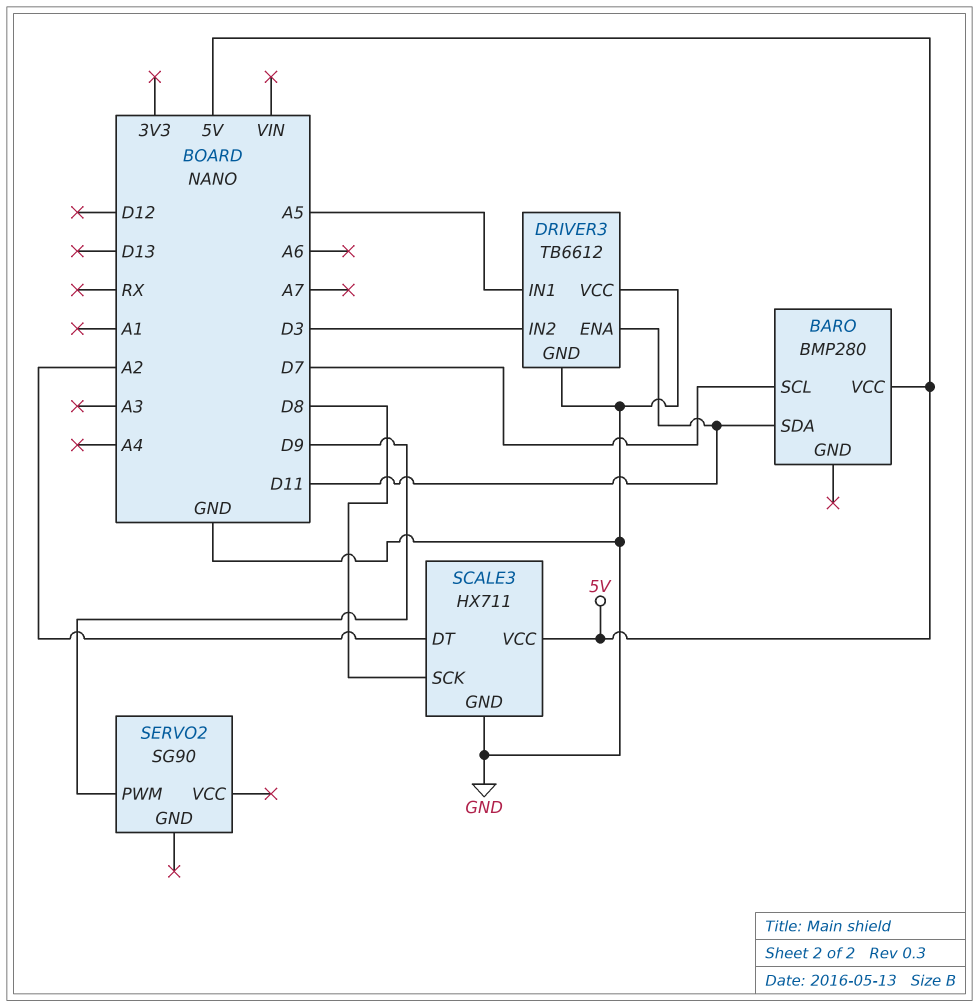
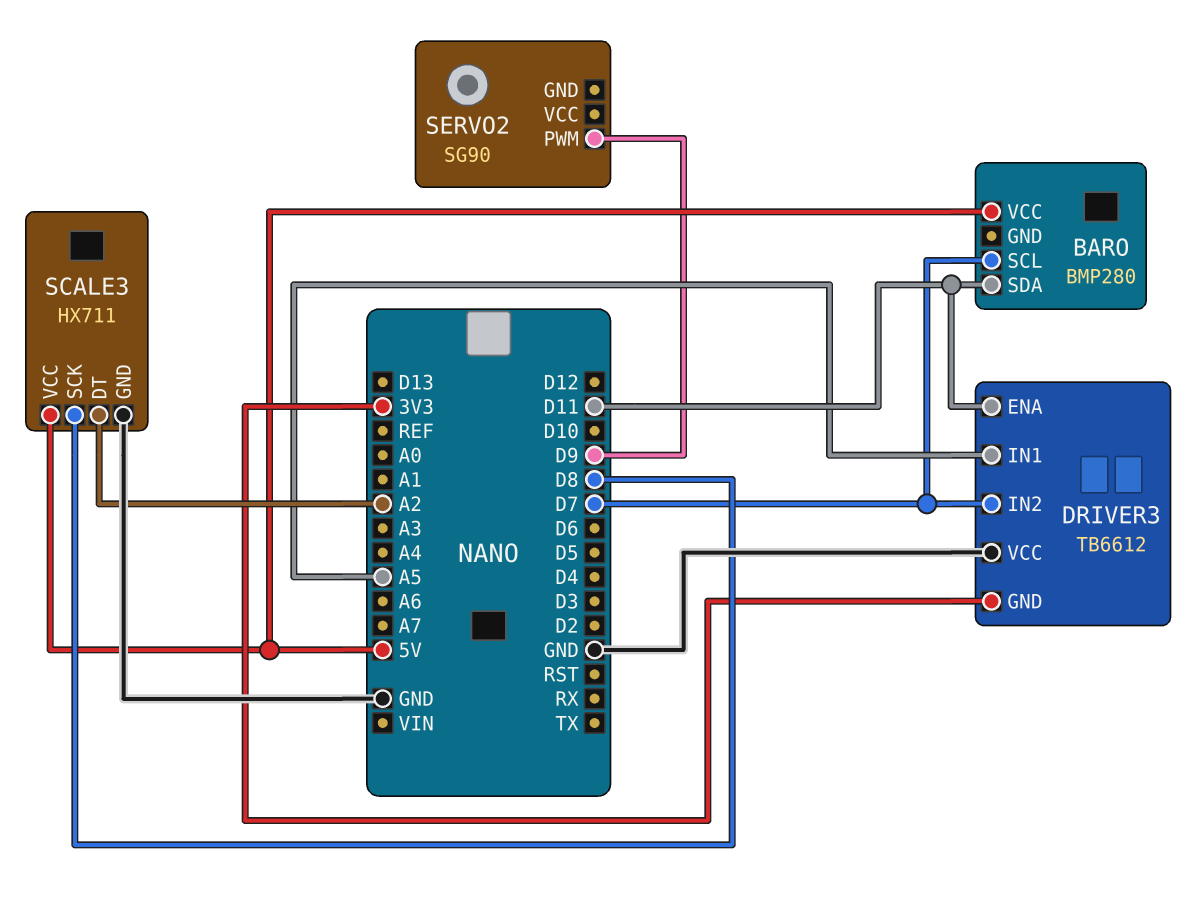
DRIVER3 pin GND: GND -> 3V3
DRIVER3 pin IN2: D3 -> D7

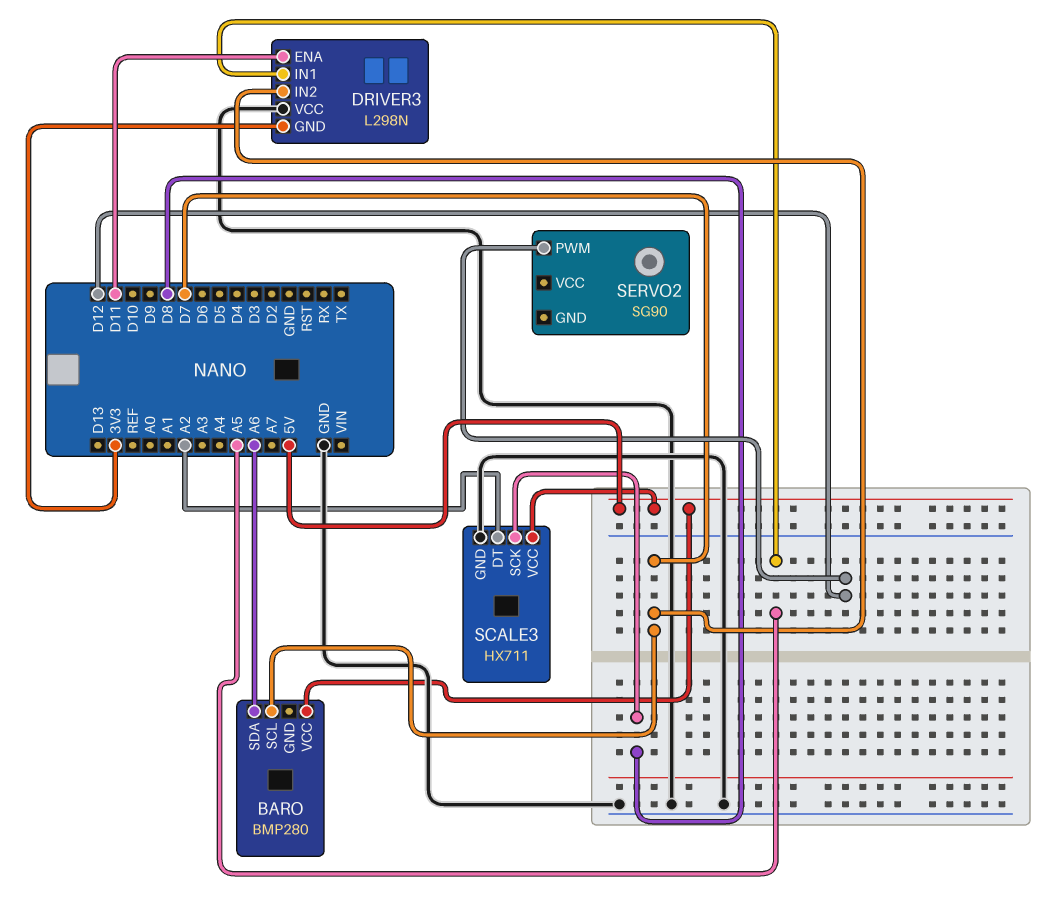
BARO pin SDA: D11 -> A6
DRIVER3: TB6612 -> L298N
SERVO2 pin PWM: D9 -> D12

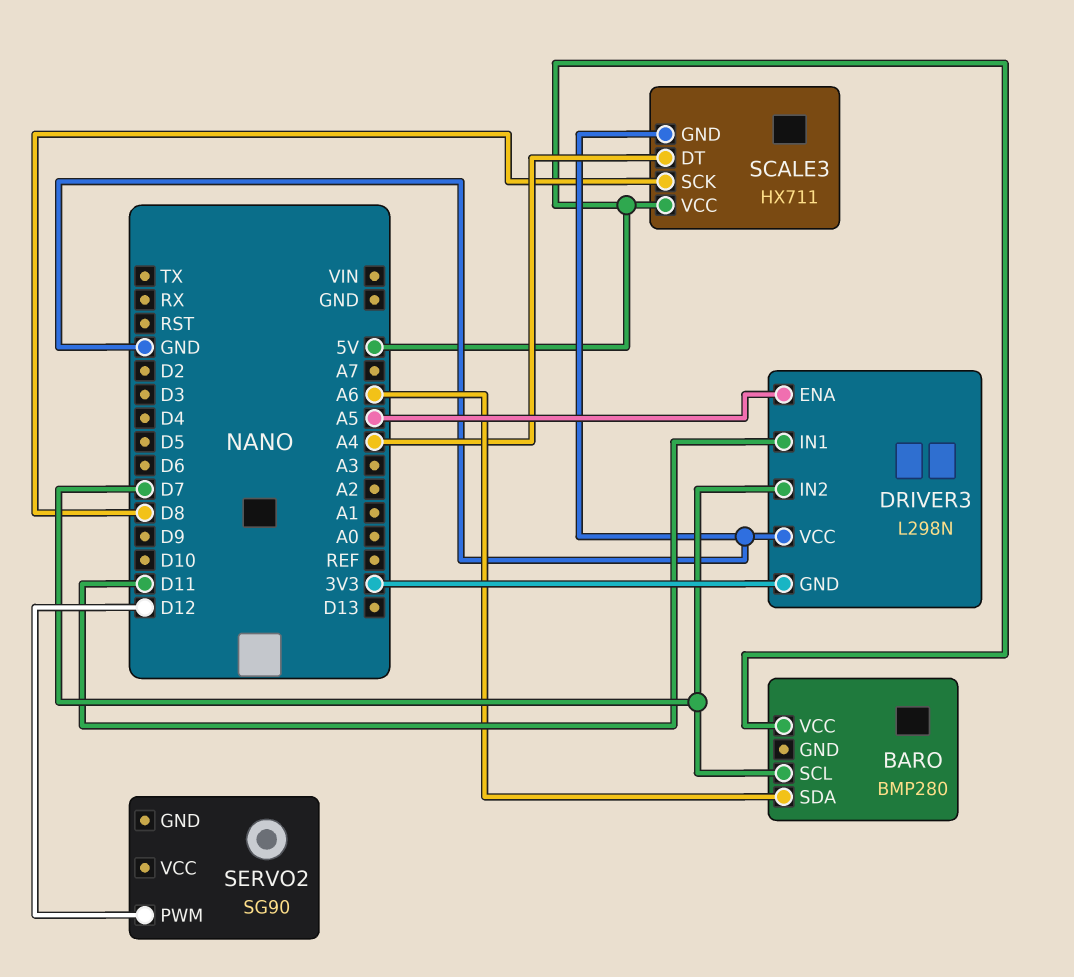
DRIVER3 pin ENA: D11 -> A5
DRIVER3 pin IN1: A5 -> D11
SCALE3 pin DT: A2 -> A4

